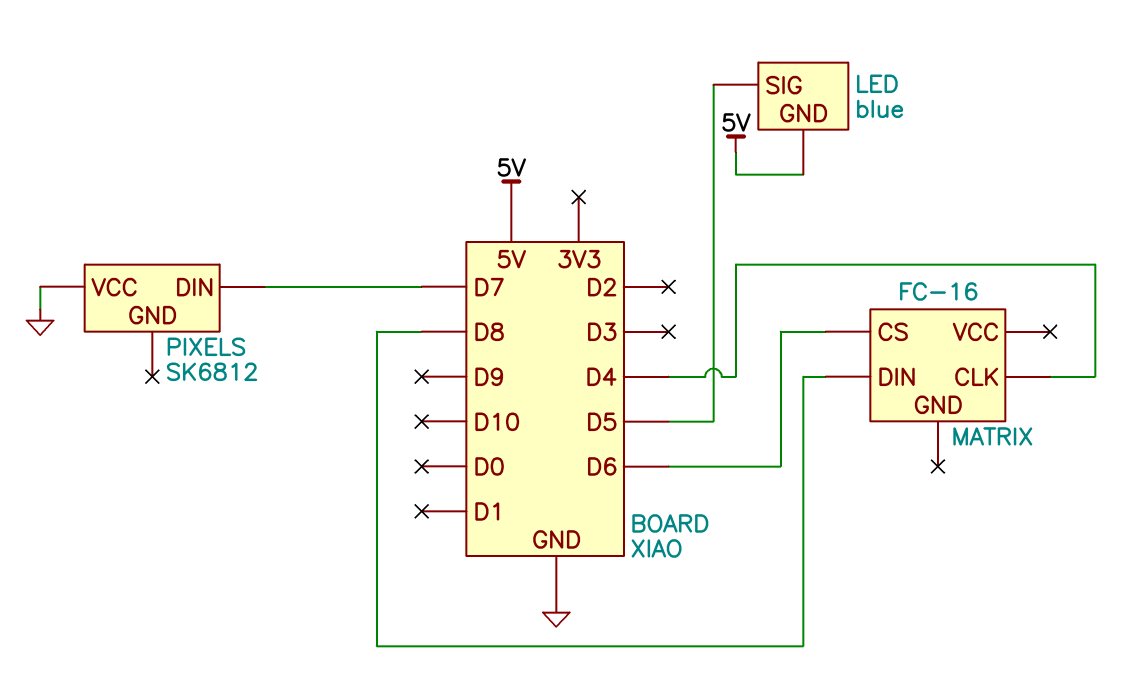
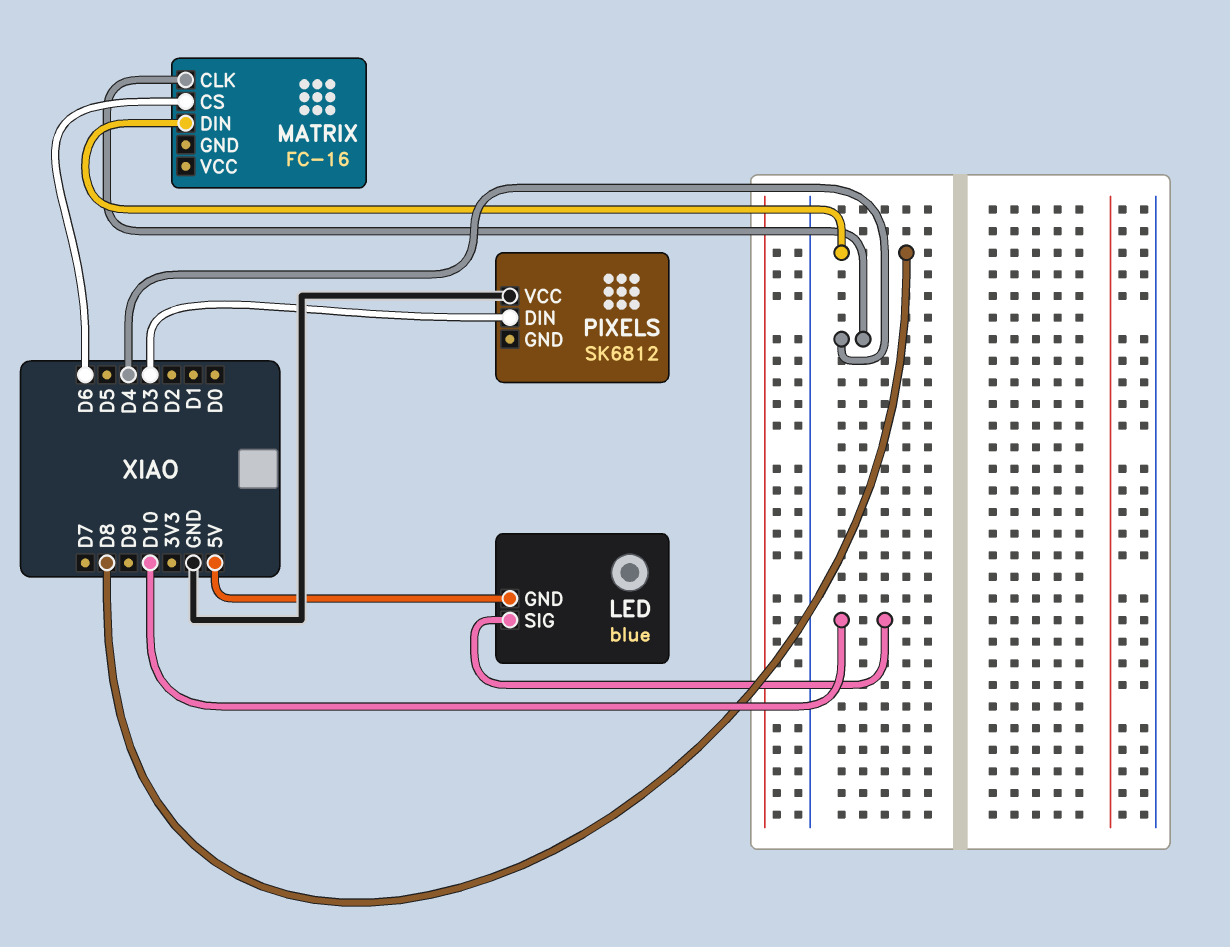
LED pin SIG: D5 -> D10
PIXELS pin DIN: D7 -> D3

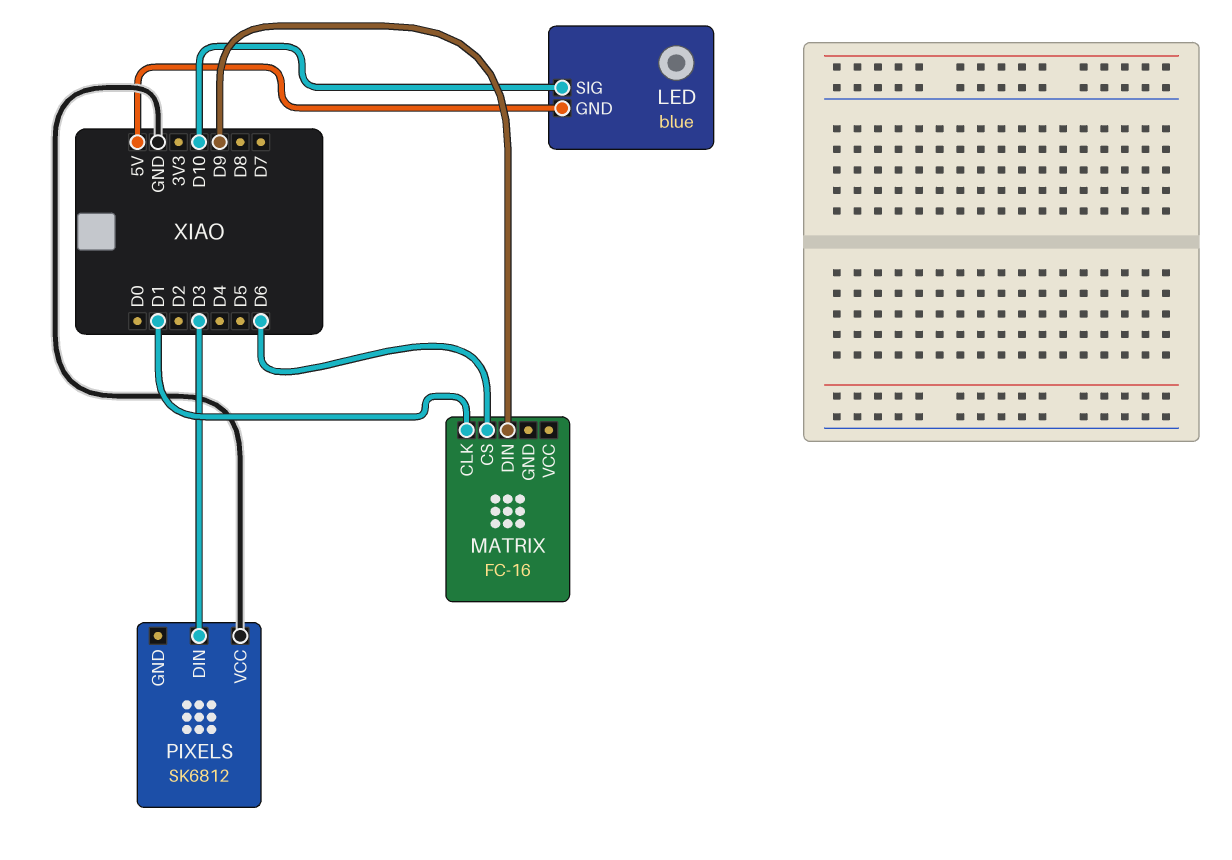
MATRIX pin CLK: D4 -> D1
MATRIX pin DIN: D8 -> D9

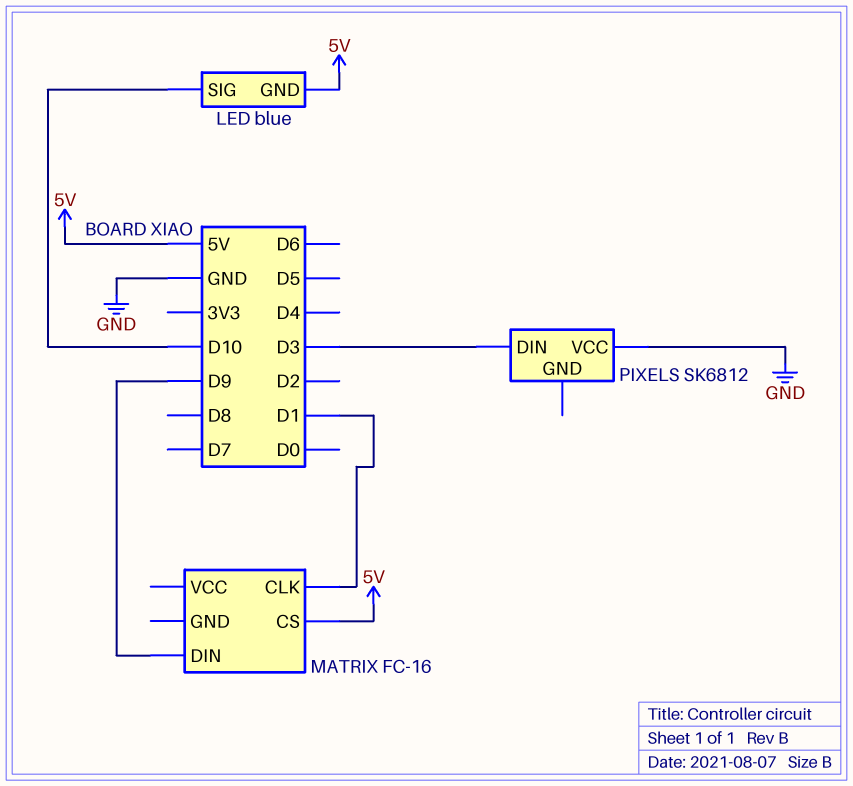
MATRIX pin CS: D6 -> 5V

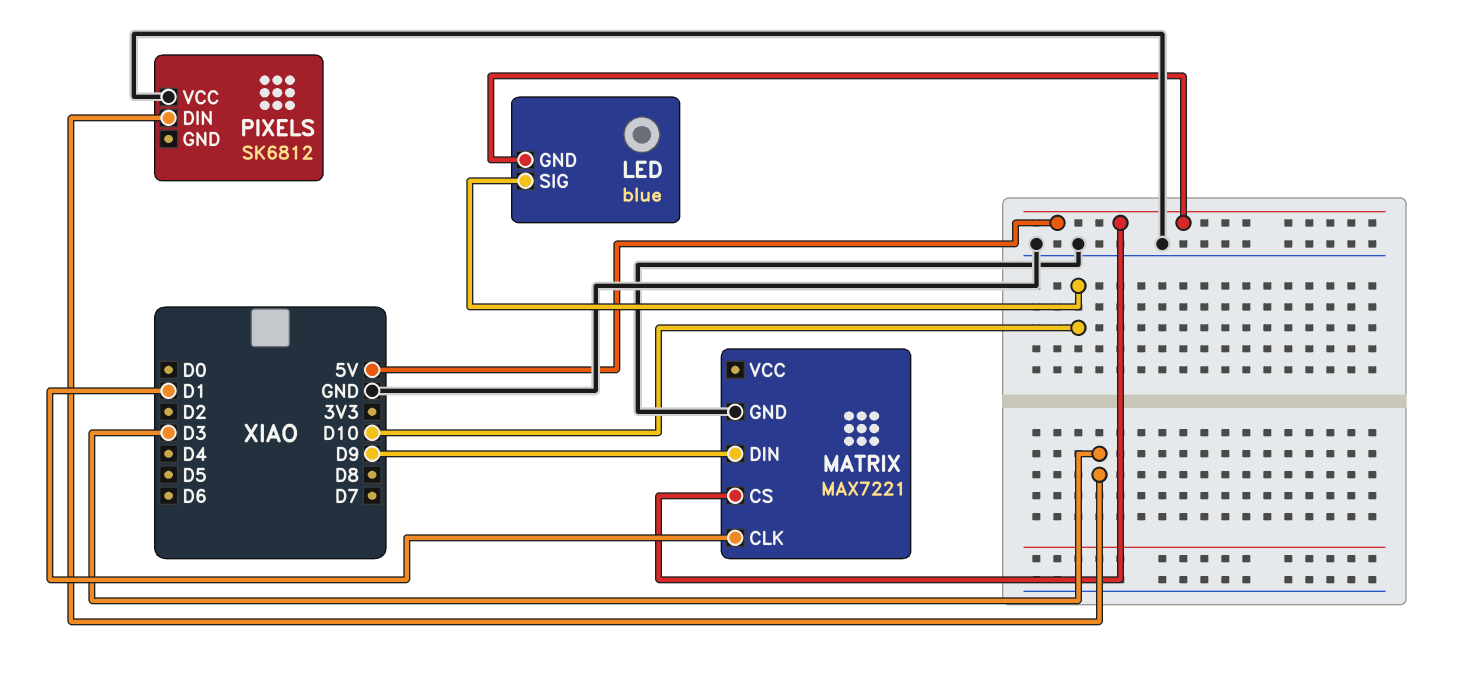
MATRIX: FC-16 -> MAX7221
MATRIX pin GND: none -> GND

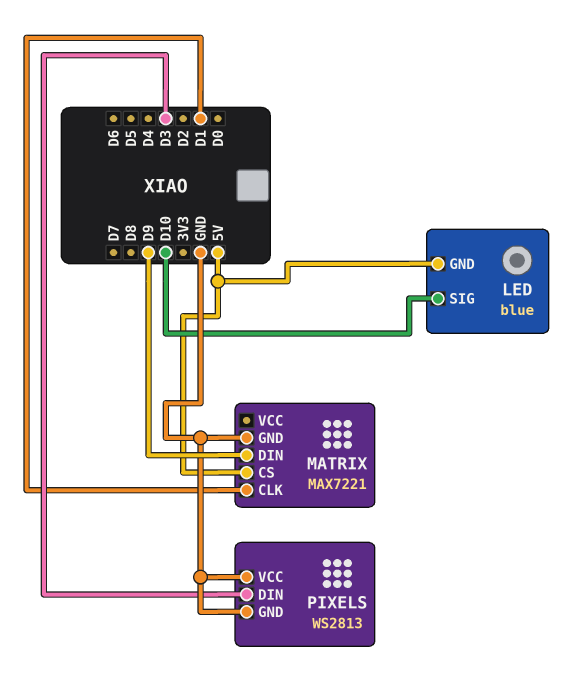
PIXELS: SK6812 -> WS2813
PIXELS pin GND: none -> GND

